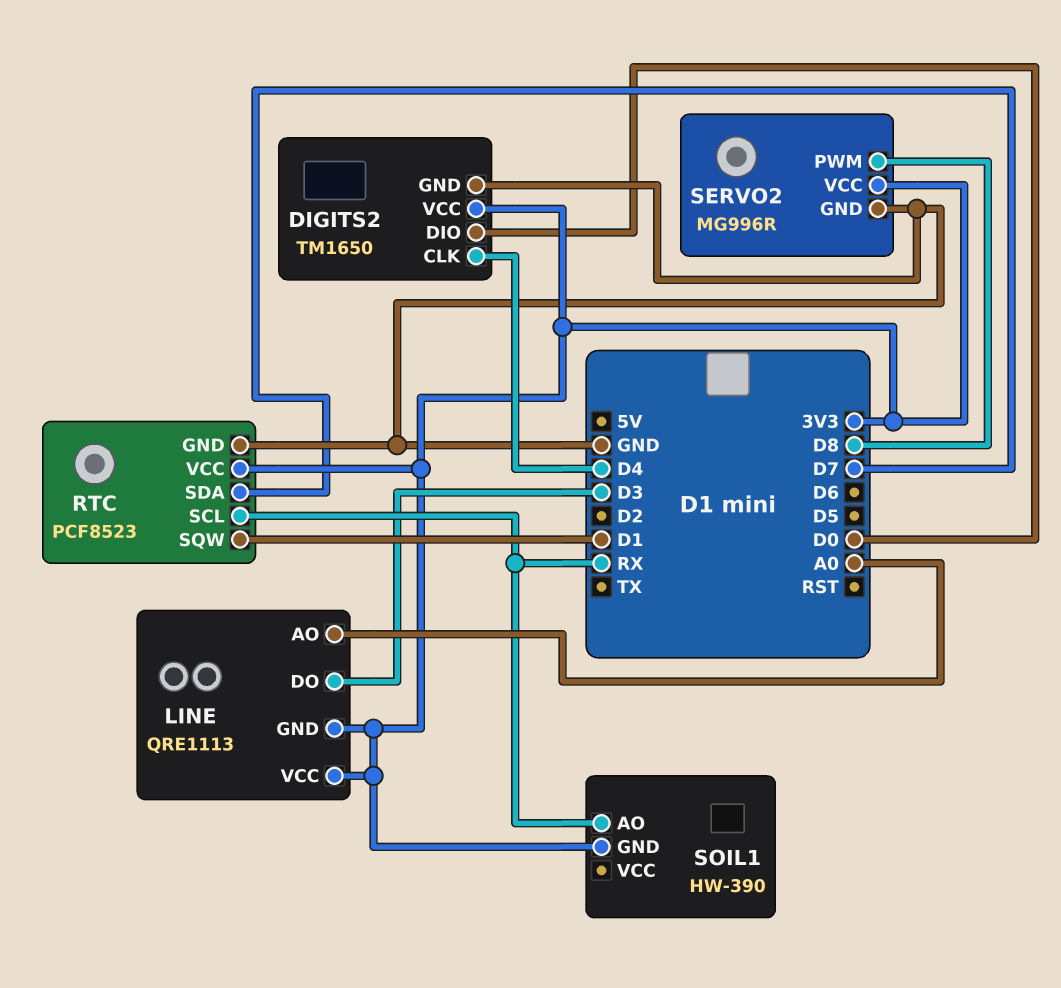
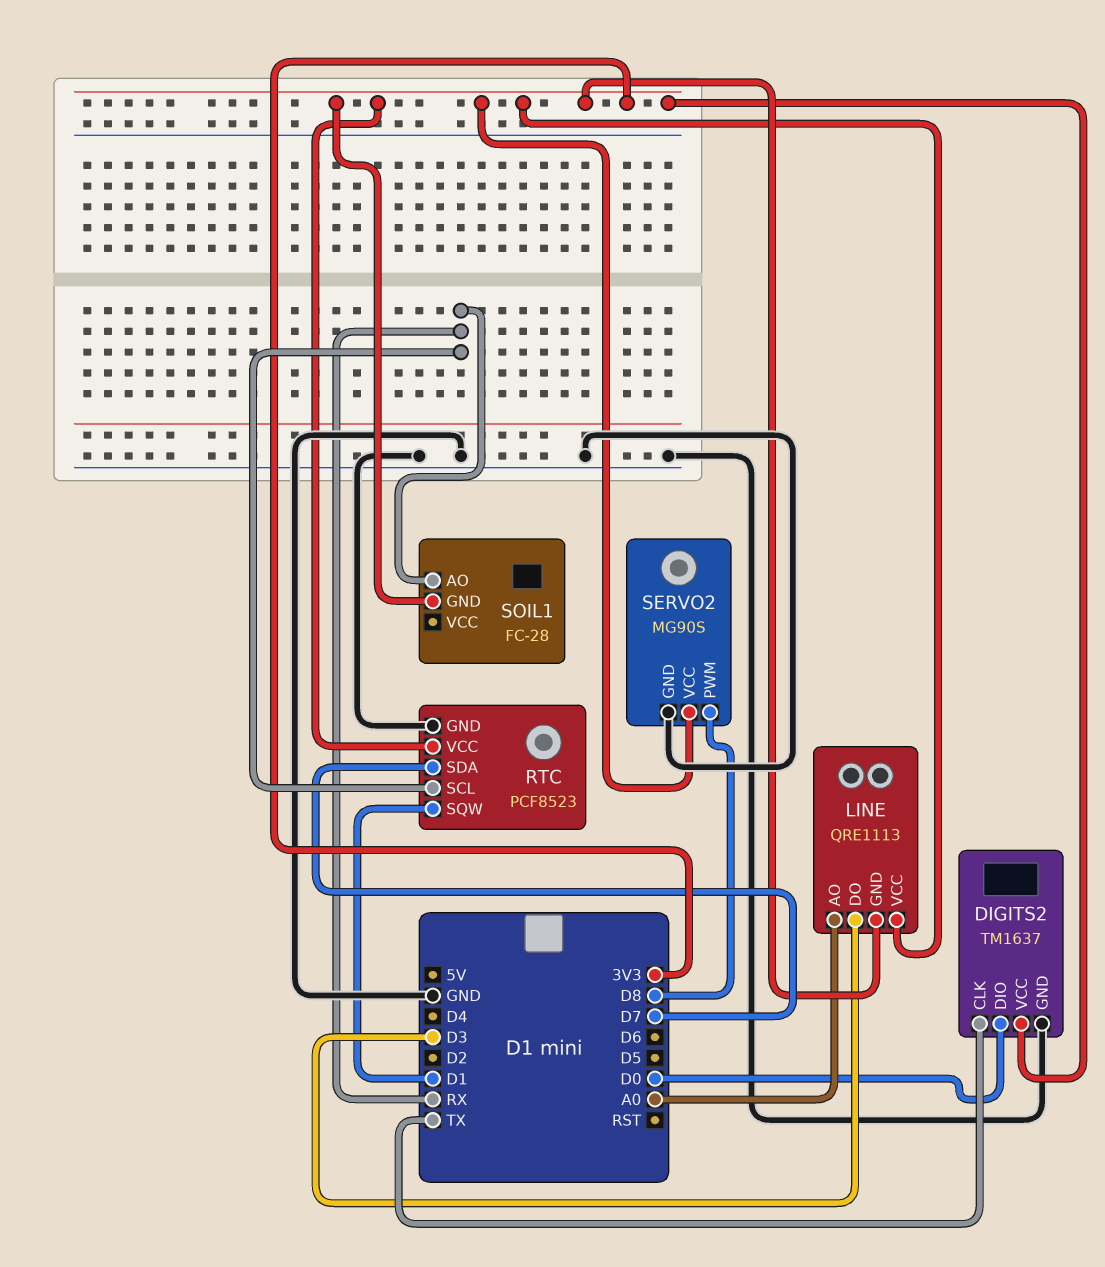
DIGITS2: TM1650 -> TM1637
DIGITS2 pin CLK: D4 -> TX
SERVO2: MG996R -> MG90S
SOIL1: HW-390 -> FC-28

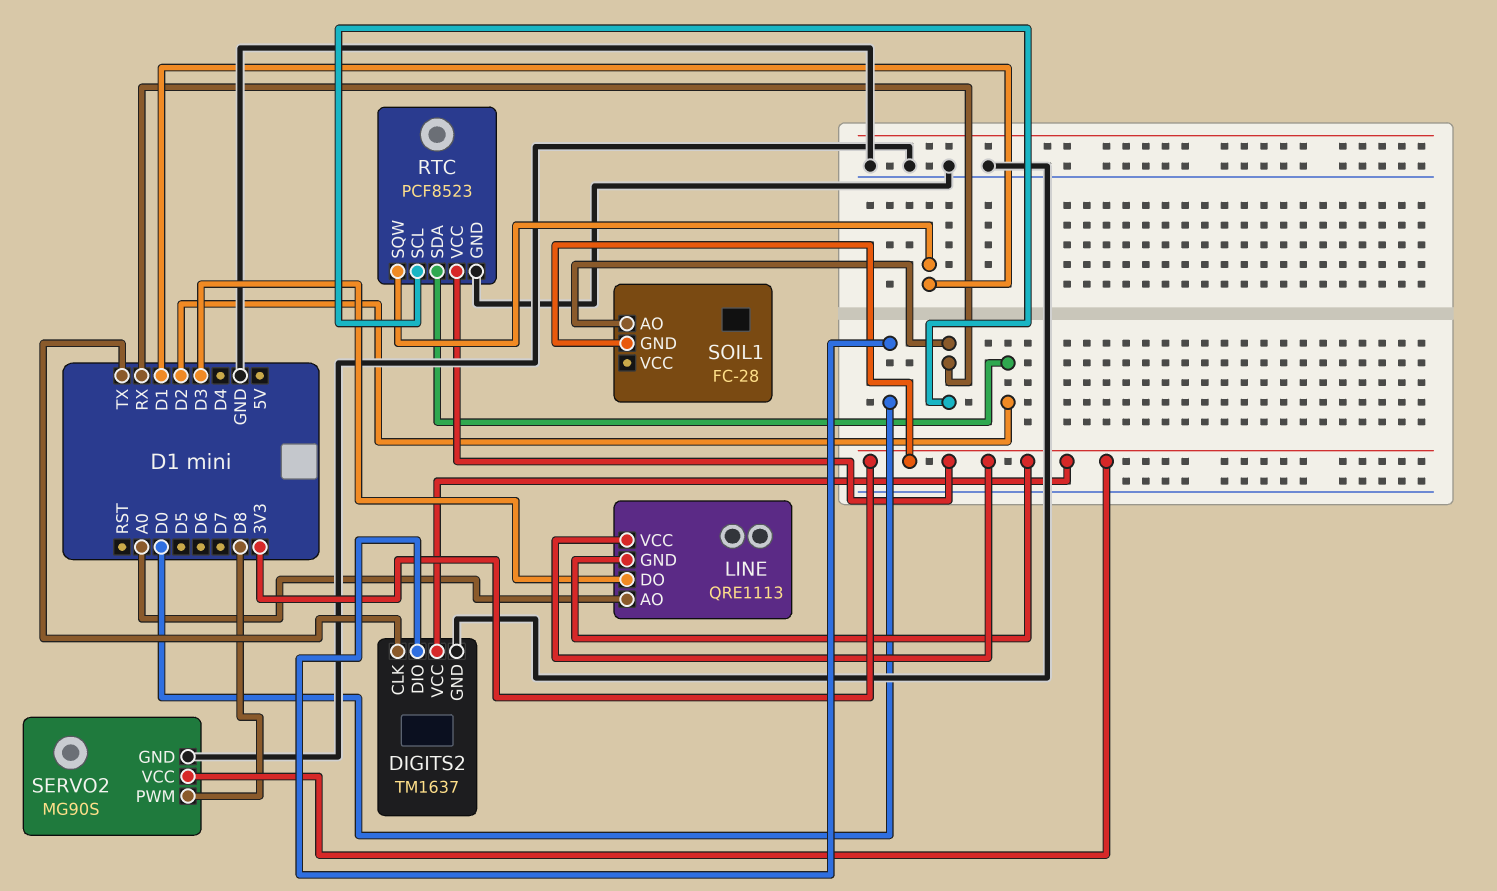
RTC pin SDA: D7 -> D2

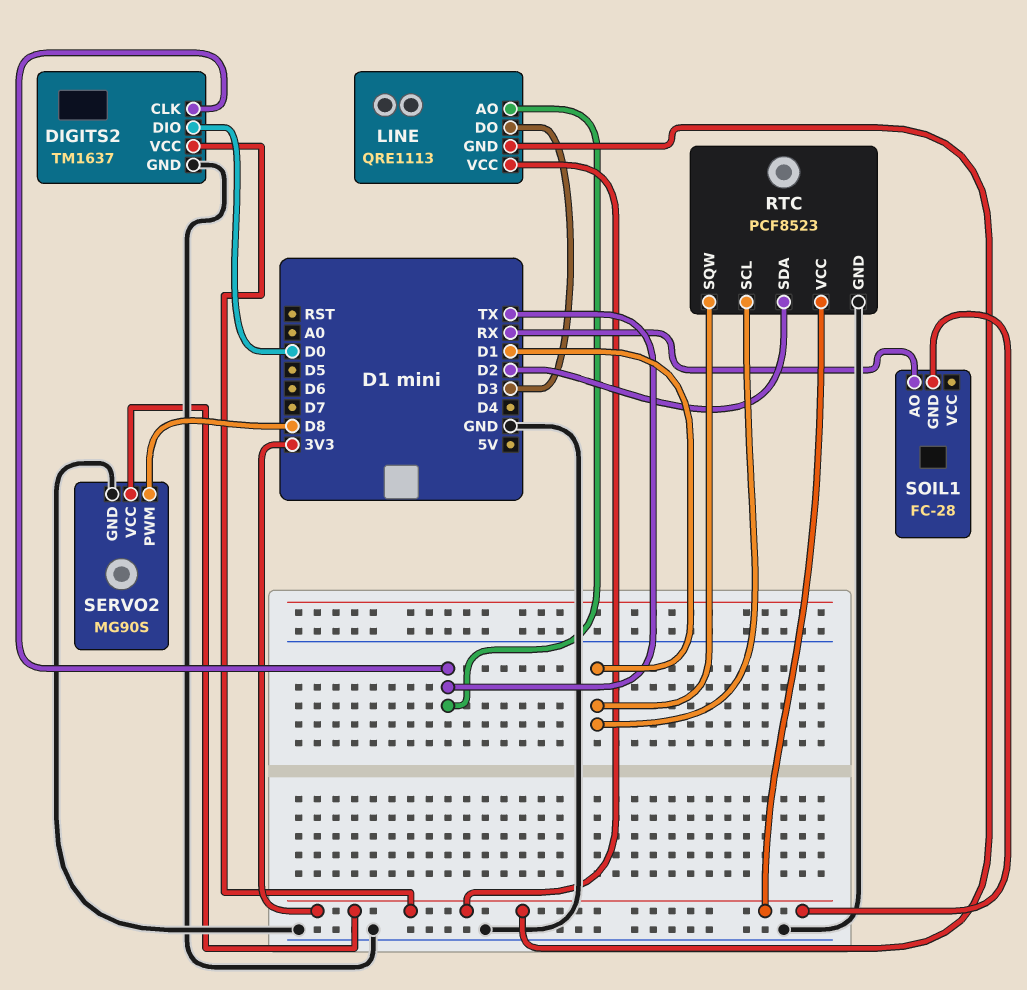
LINE pin AO: A0 -> TX
RTC pin SCL: RX -> D1

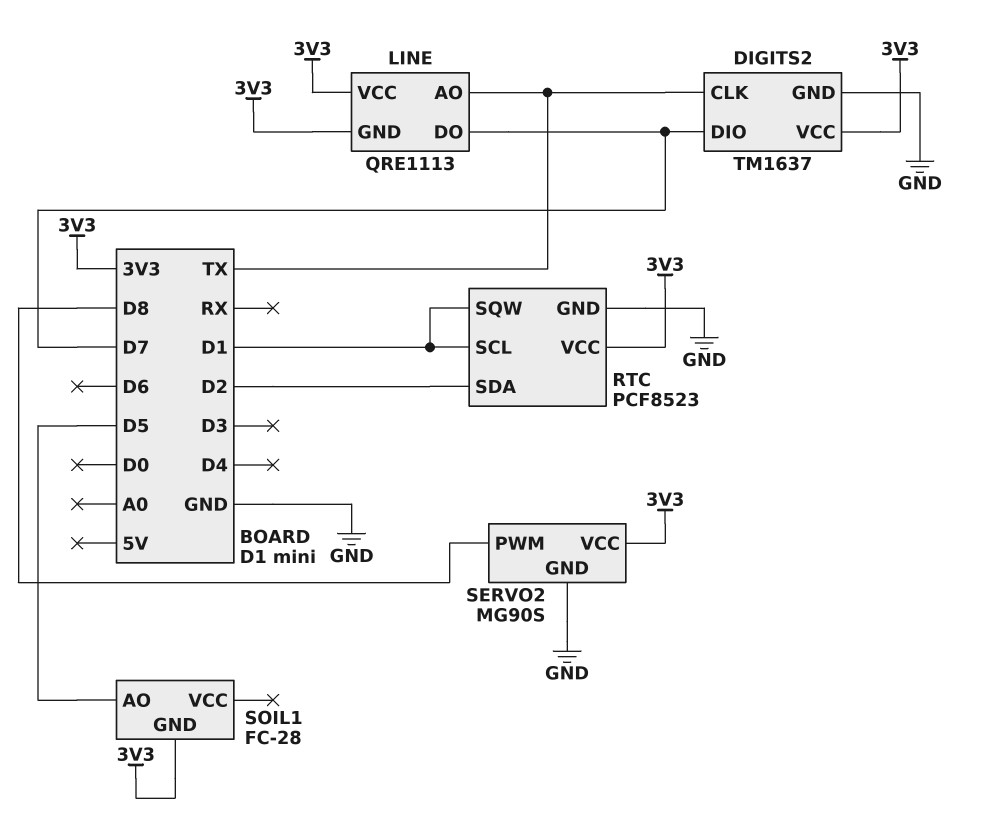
DIGITS2 pin DIO: D0 -> D7
LINE pin DO: D3 -> D7
SOIL1 pin AO: RX -> D5

